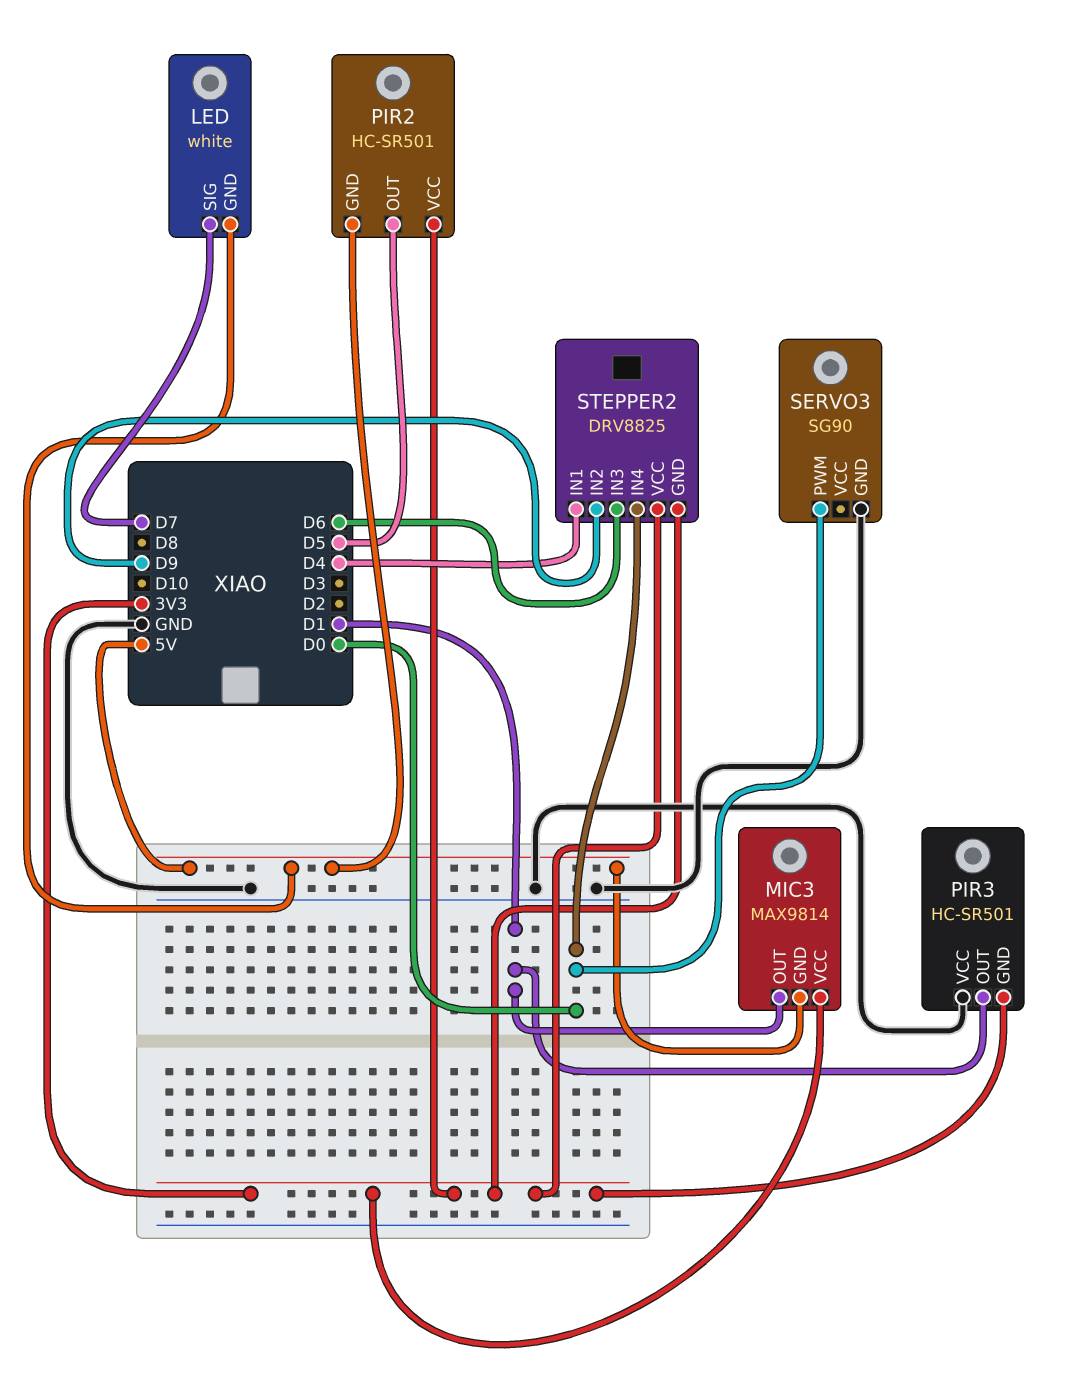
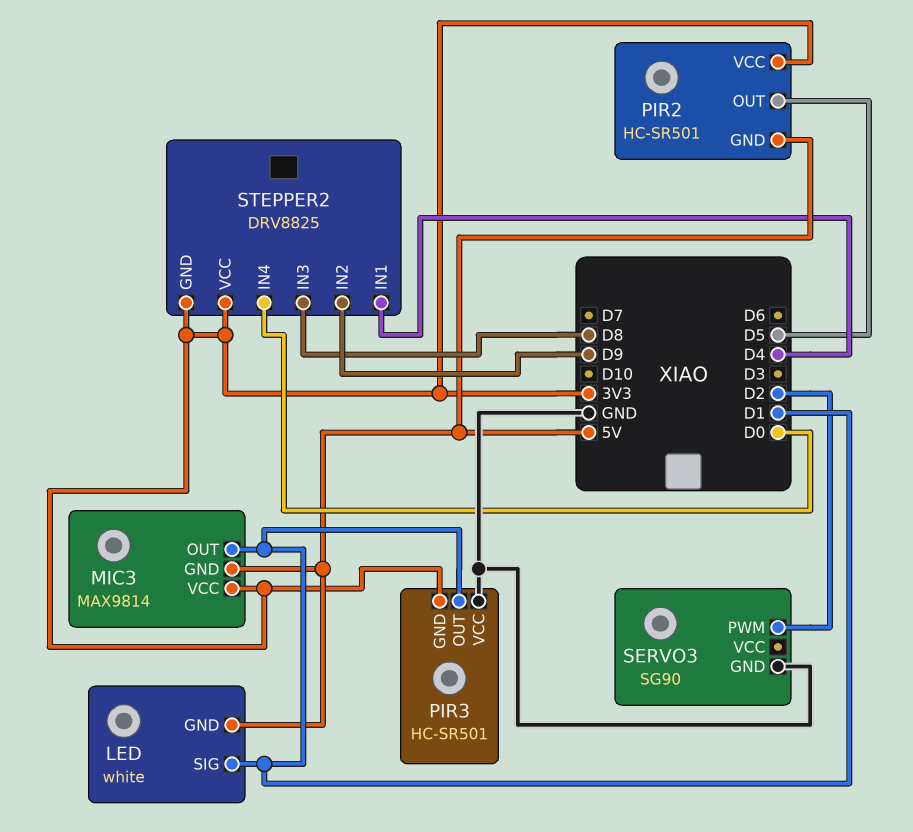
LED pin SIG: D7 -> D1
SERVO3 pin PWM: D0 -> D2
STEPPER2 pin IN3: D6 -> D8

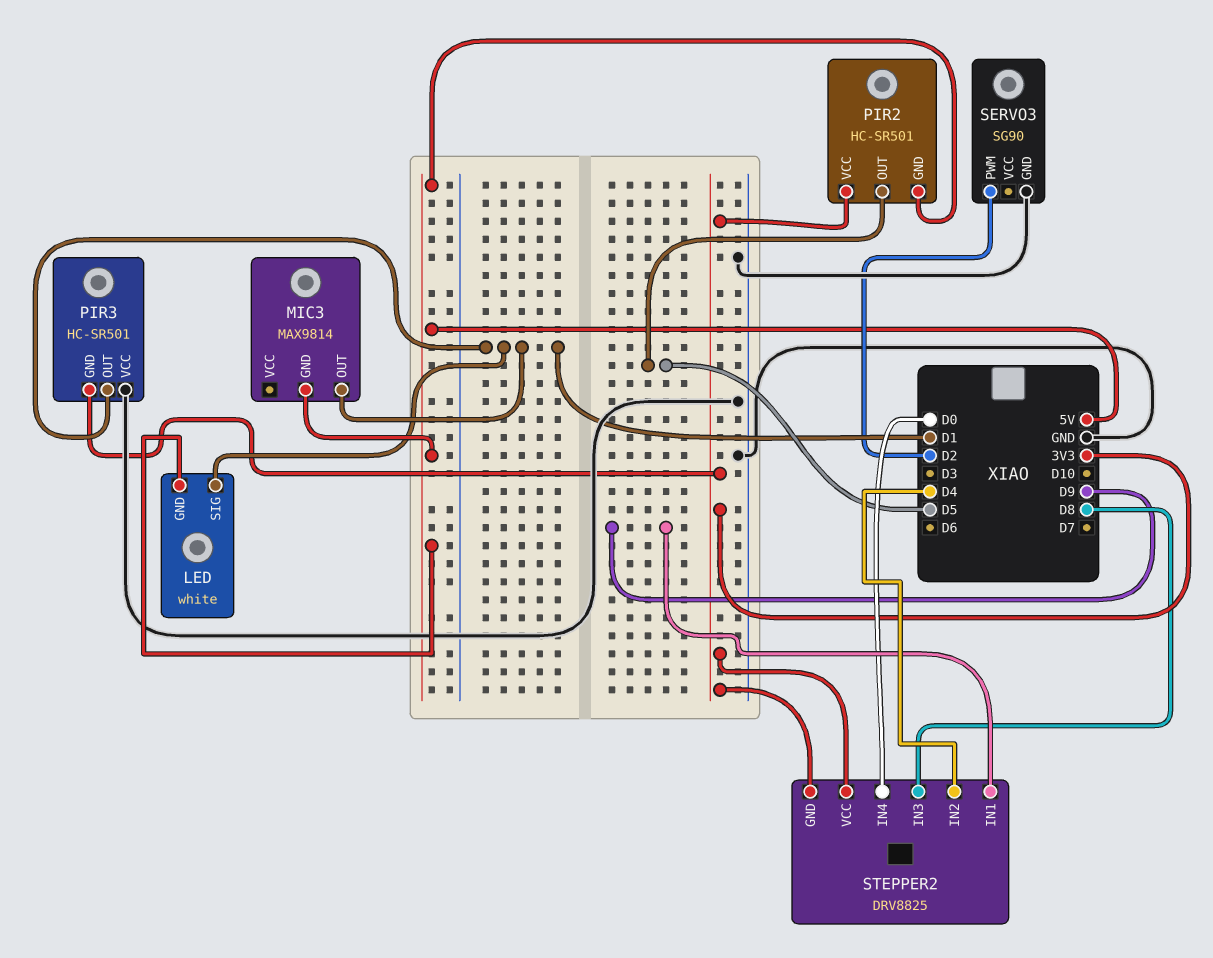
MIC3 pin VCC: 3V3 -> none
STEPPER2 pin IN1: D4 -> D9
STEPPER2 pin IN2: D9 -> D4

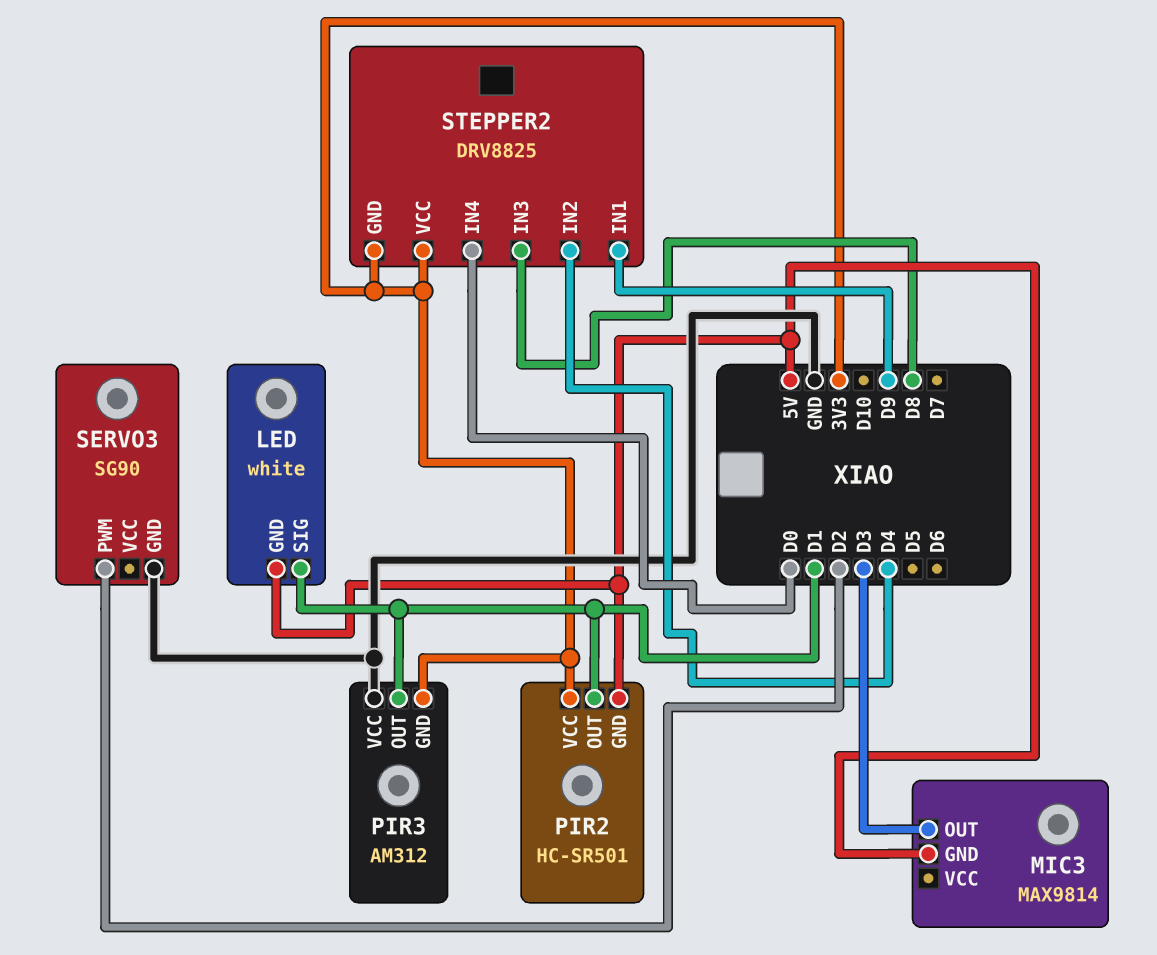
MIC3 pin OUT: D1 -> D3
PIR2 pin OUT: D5 -> D1
PIR3: HC-SR501 -> AM312

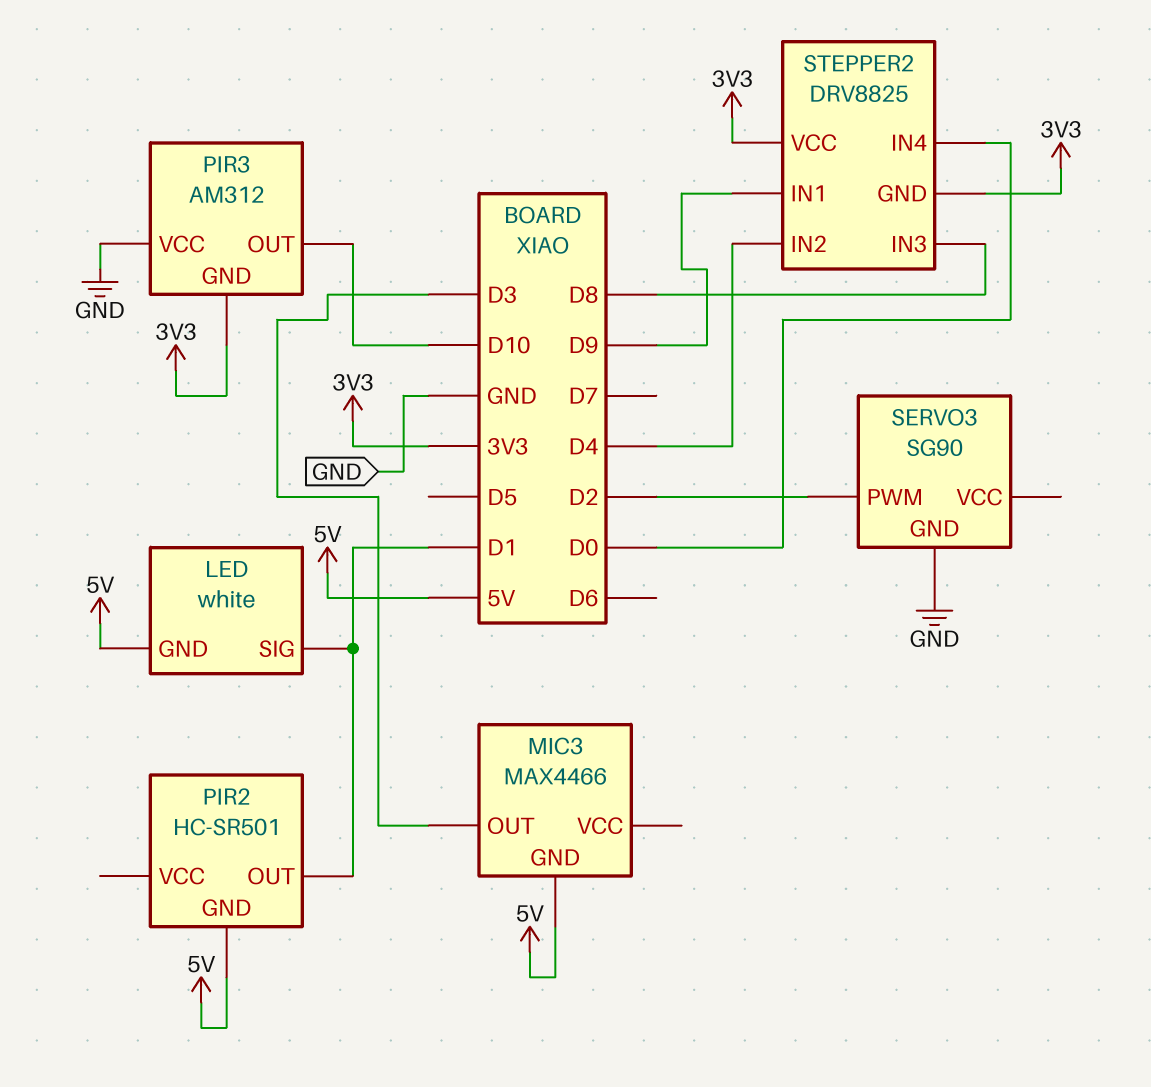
MIC3: MAX9814 -> MAX4466
PIR2 pin VCC: 3V3 -> none
PIR3 pin OUT: D1 -> D10

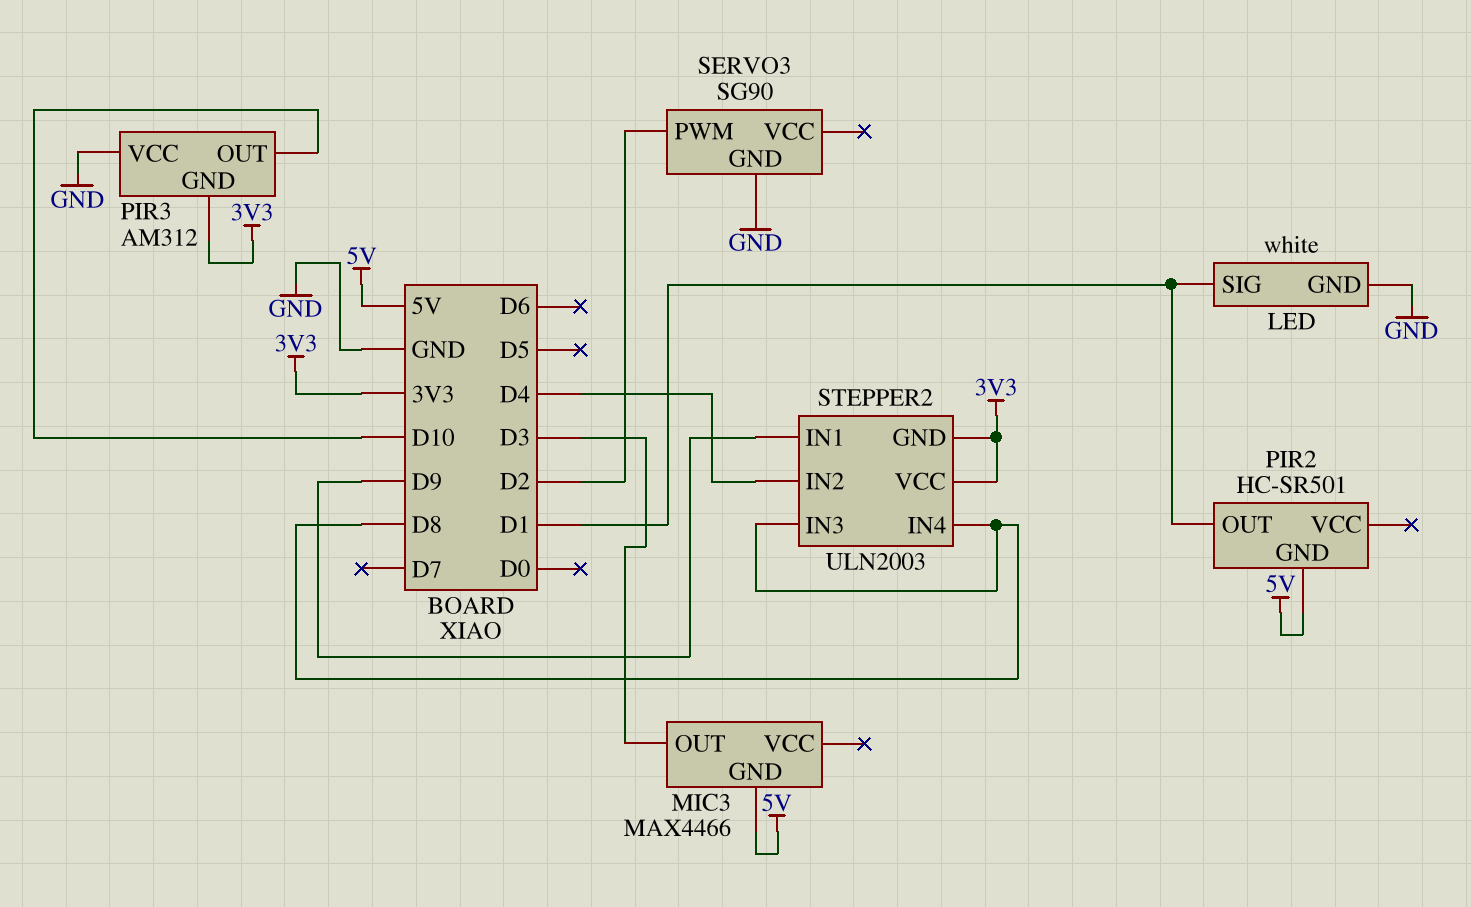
LED pin GND: 5V -> GND
STEPPER2: DRV8825 -> ULN2003
STEPPER2 pin IN4: D0 -> D8

